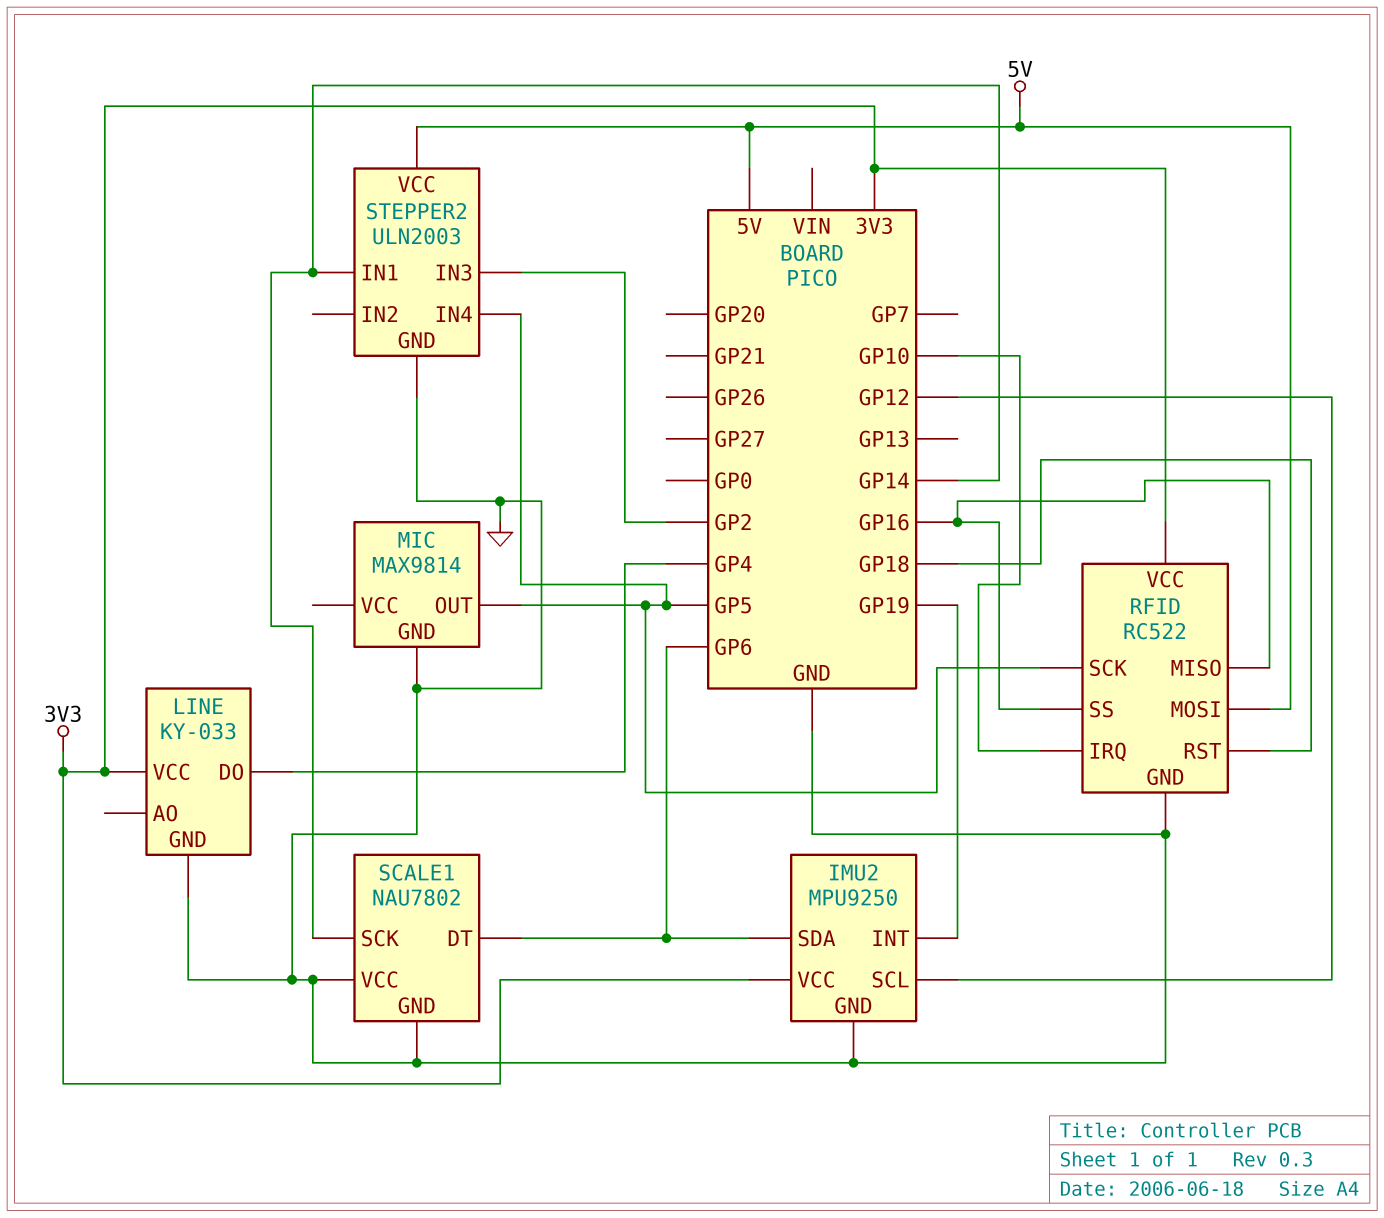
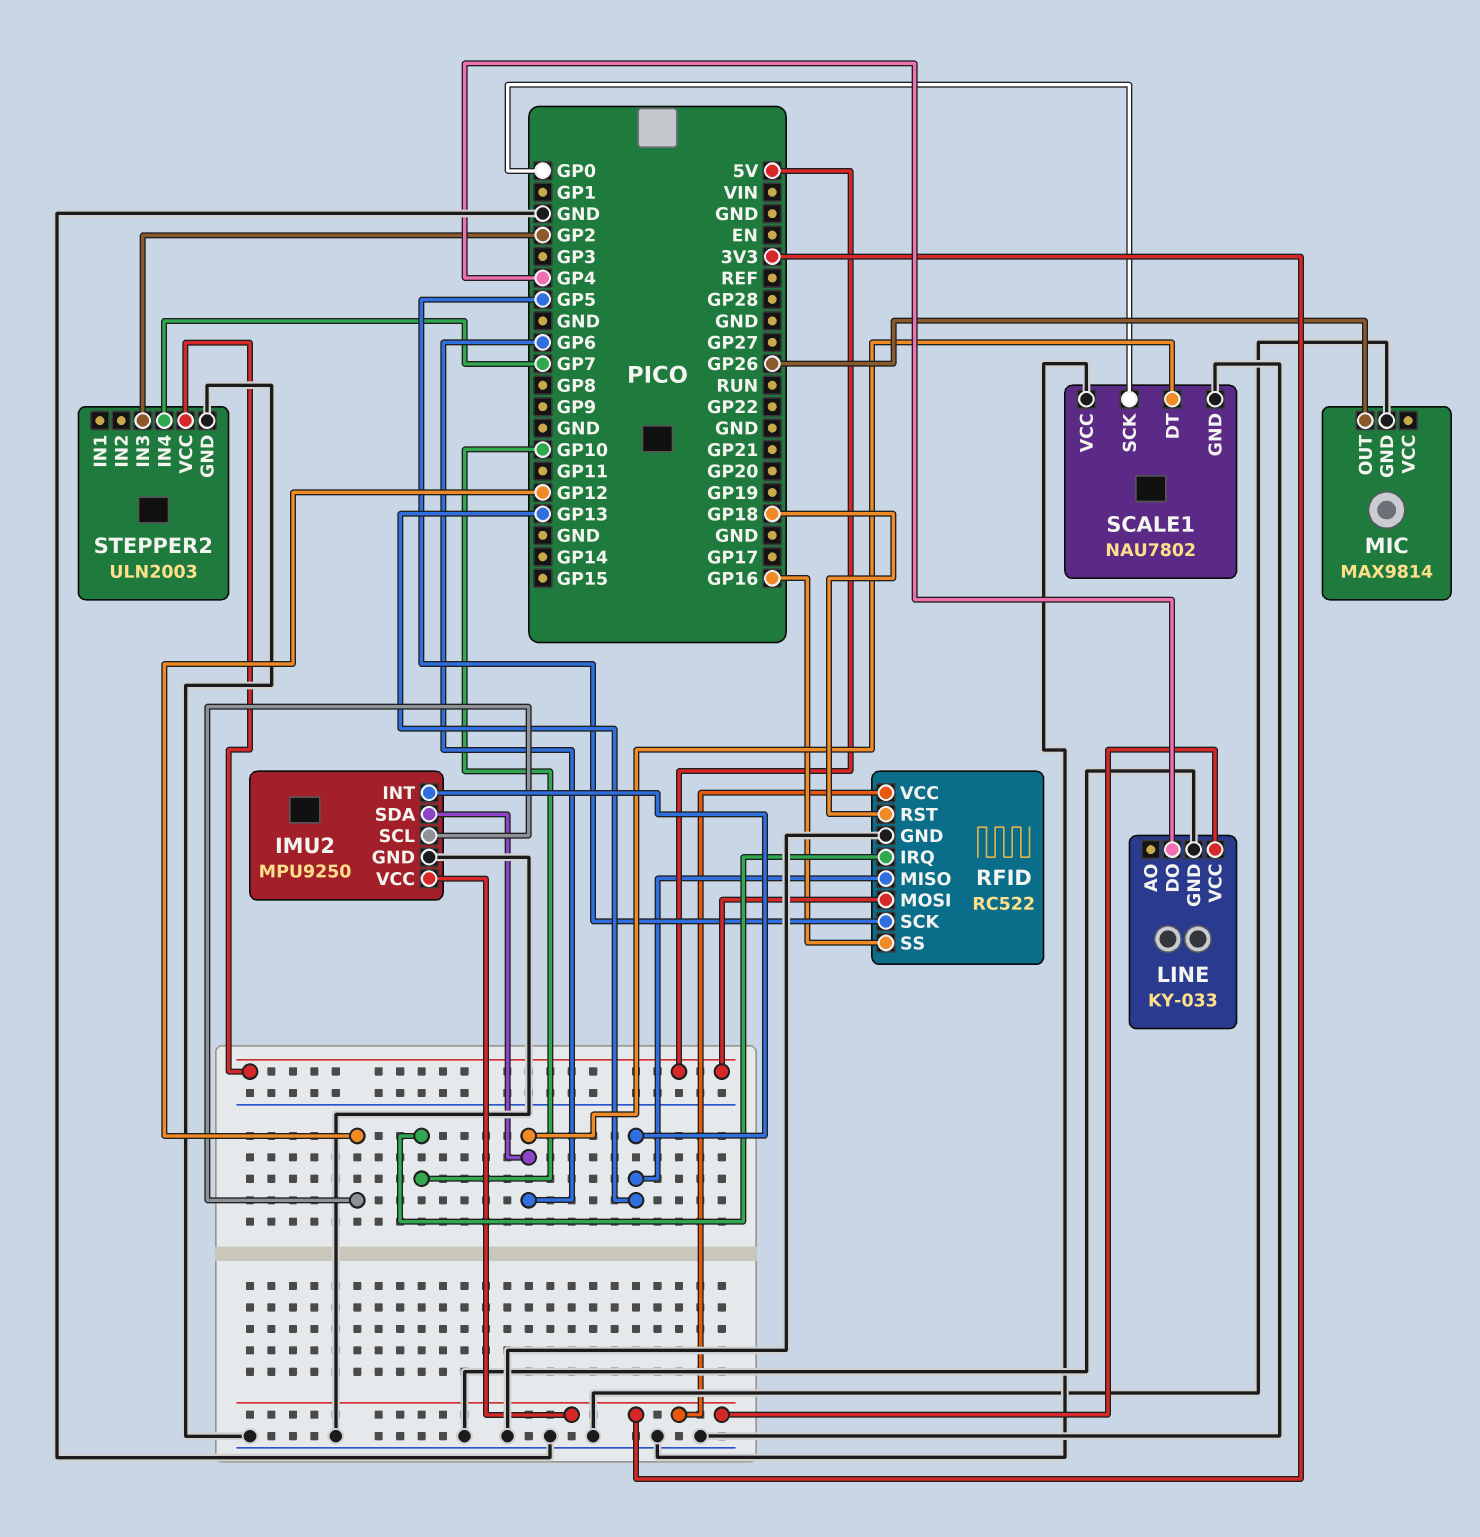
IMU2 pin INT: GP19 -> GP13
MIC pin OUT: GP5 -> GP26
RFID pin MISO: GP16 -> GP13
SCALE1 pin SCK: GP14 -> GP0
STEPPER2 pin IN1: GP14 -> none
STEPPER2 pin IN4: GP5 -> GP7

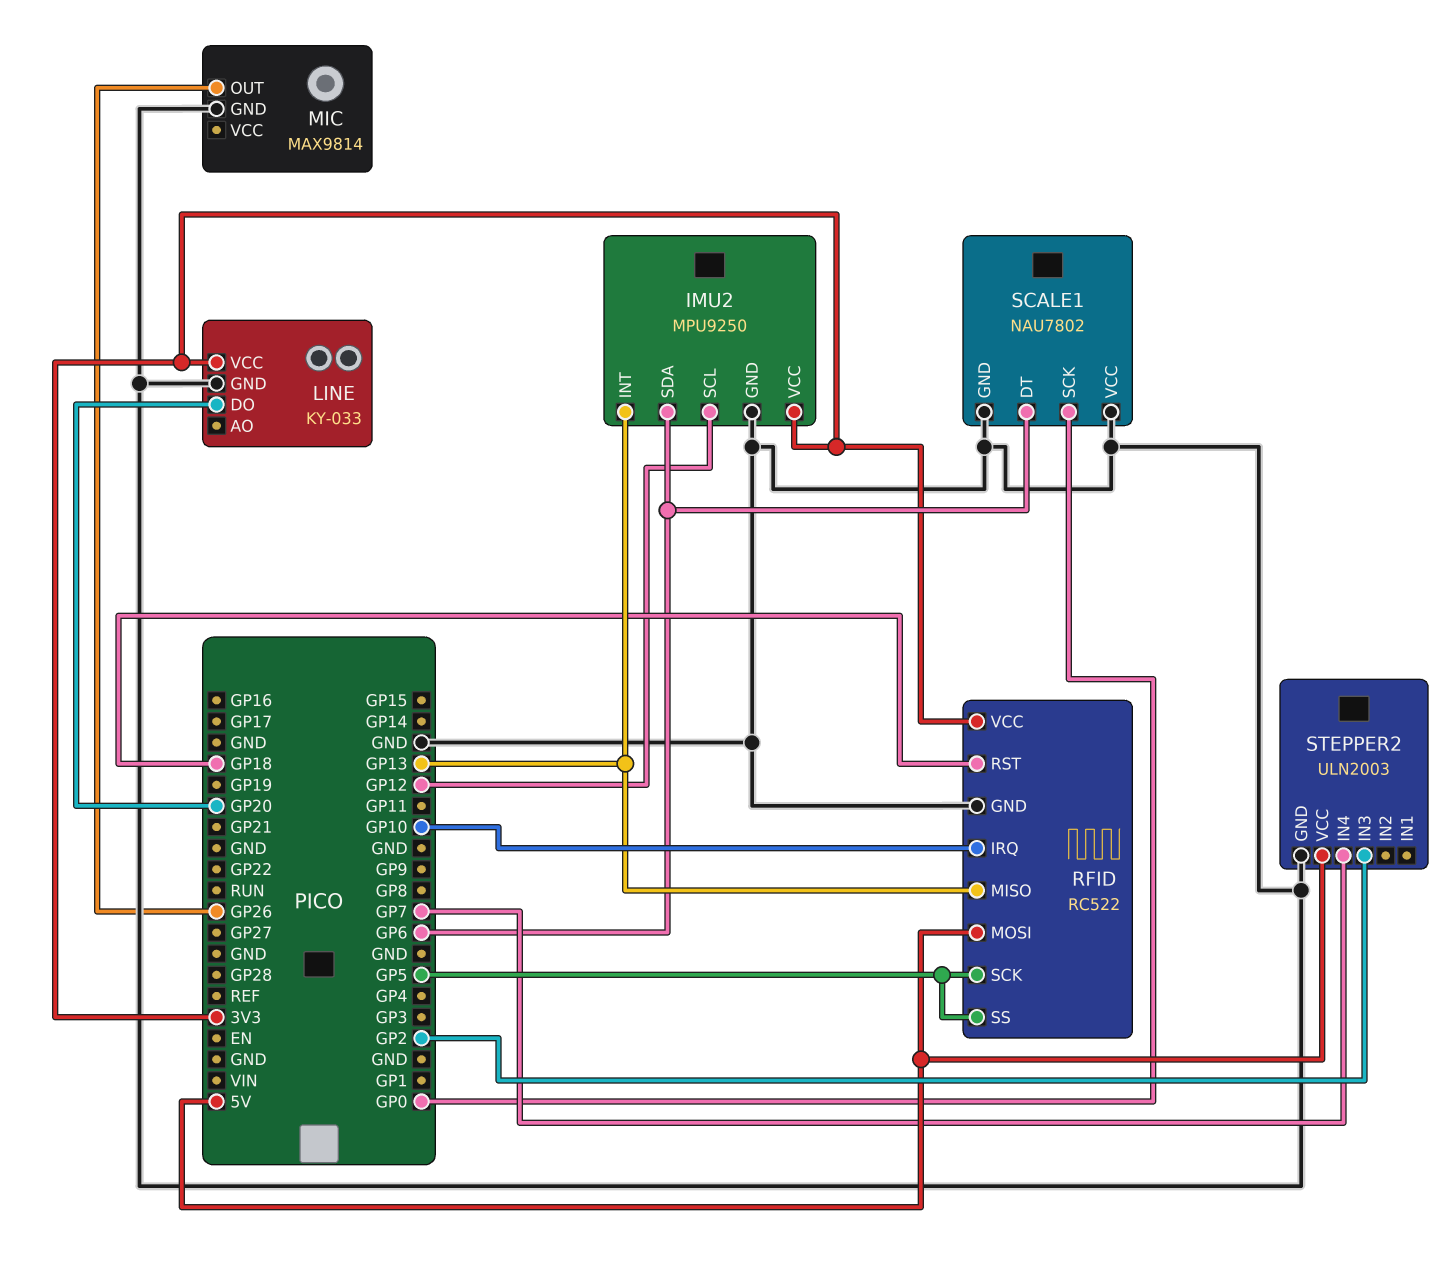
LINE pin DO: GP4 -> GP20
RFID pin SS: GP16 -> GP5

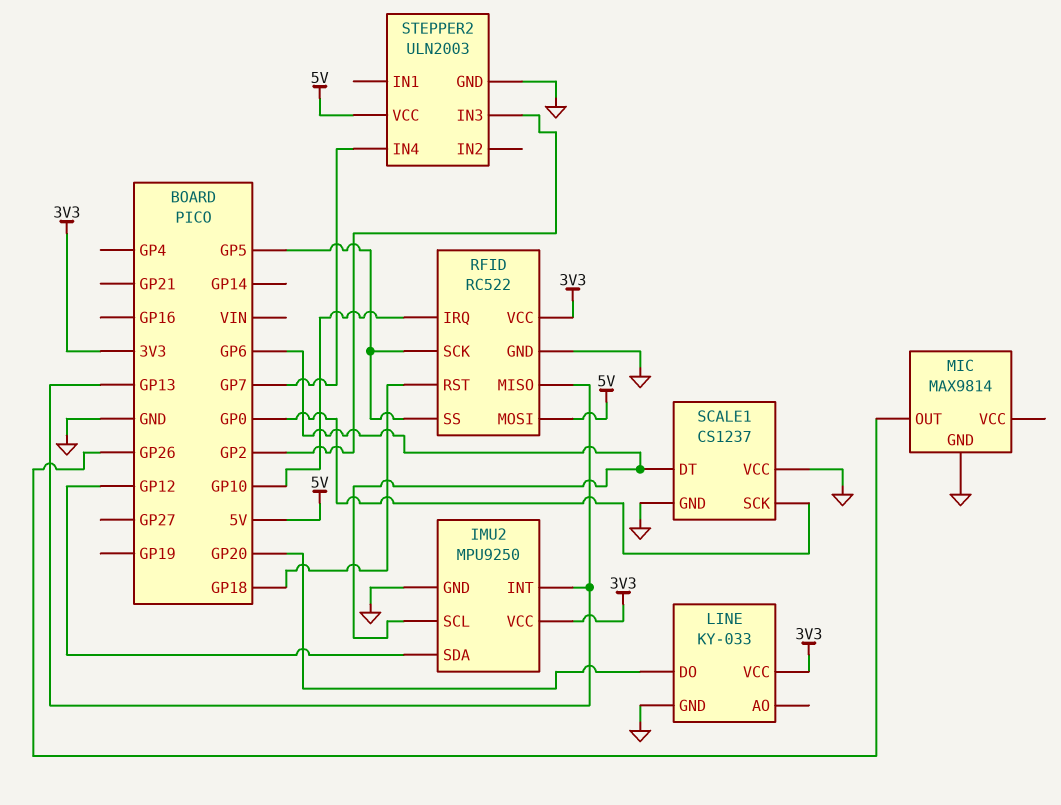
IMU2 pin SCL: GP12 -> GP6
IMU2 pin SDA: GP6 -> GP12
SCALE1: NAU7802 -> CS1237

